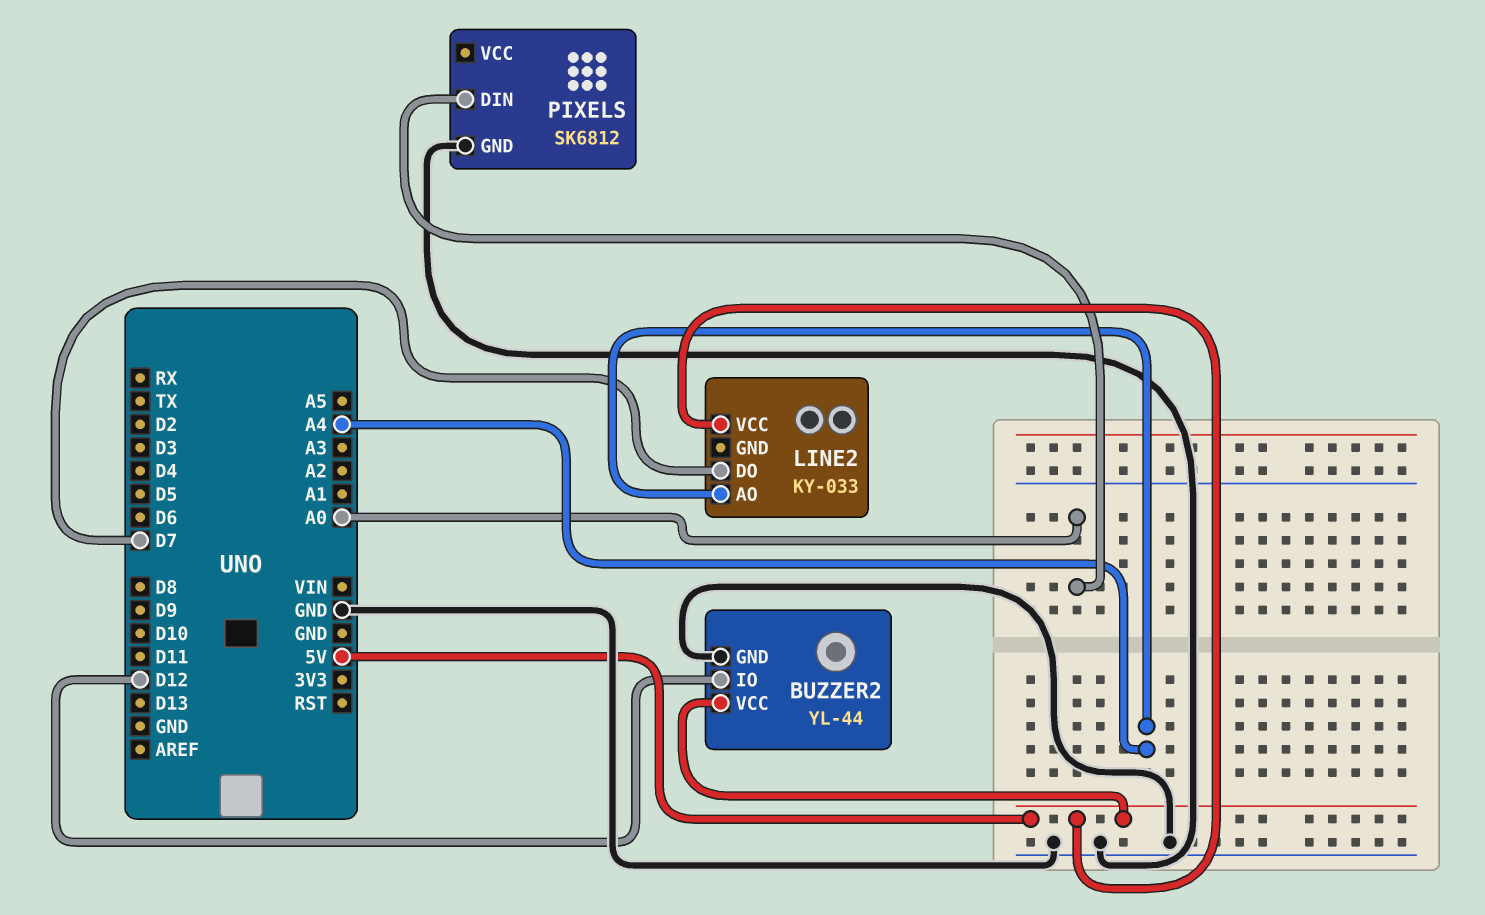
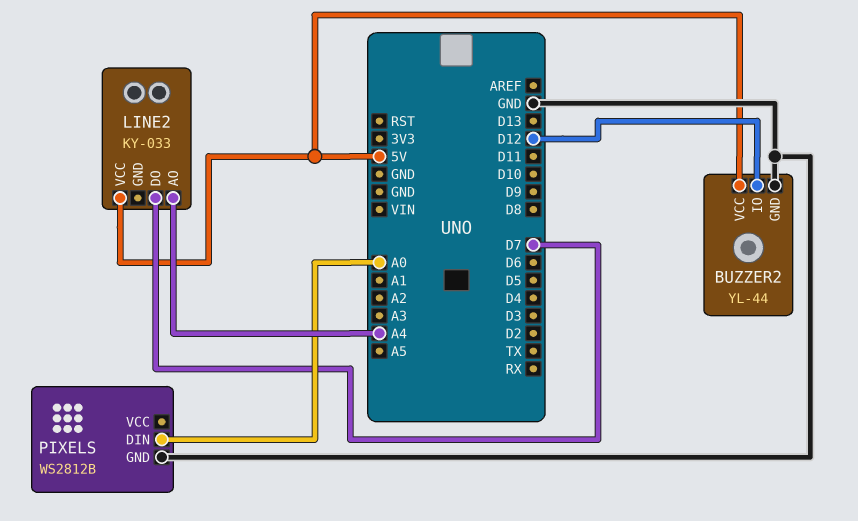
PIXELS: SK6812 -> WS2812B

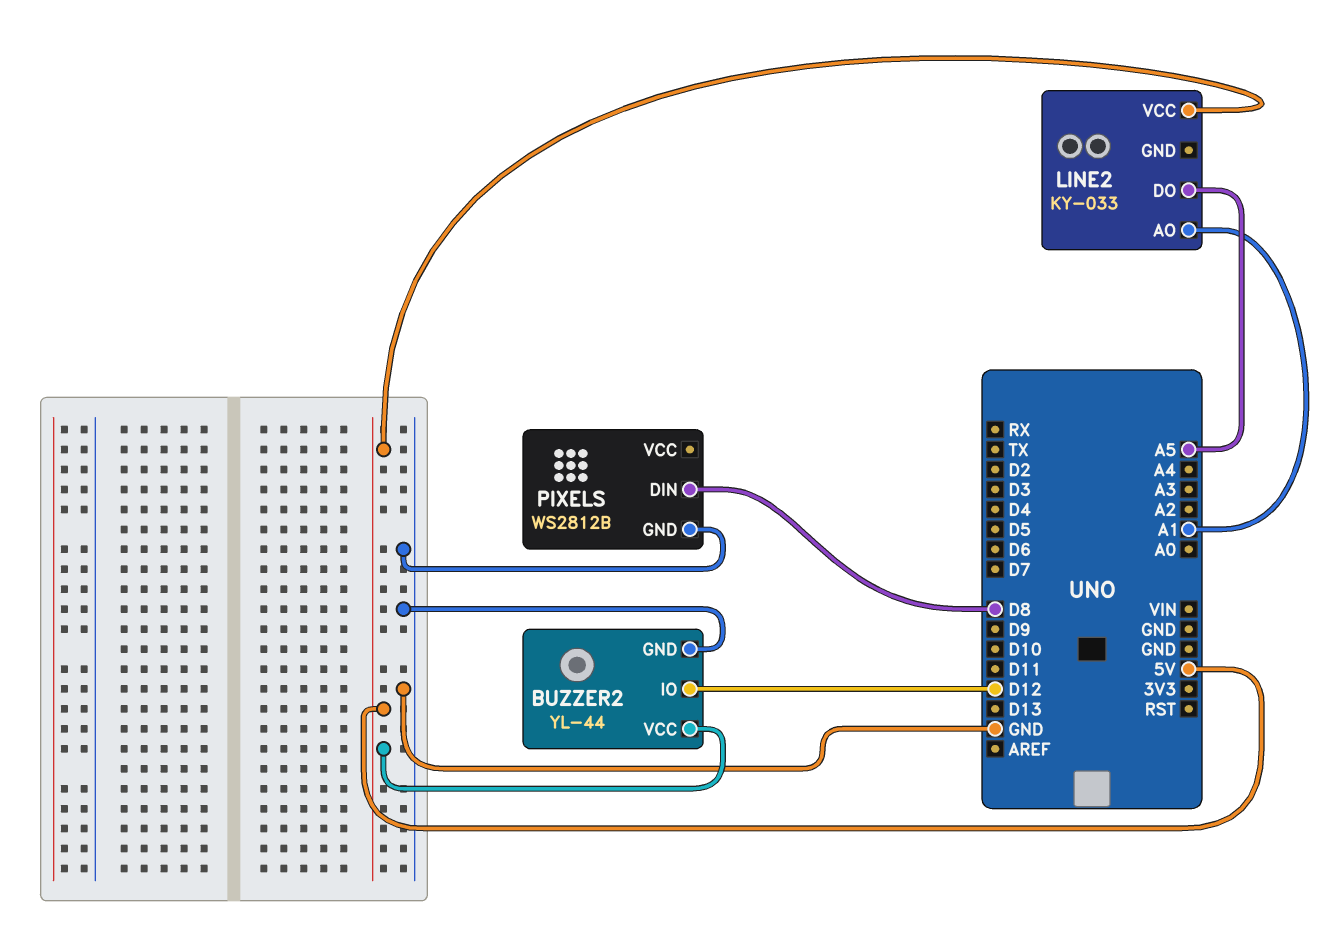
LINE2 pin AO: A4 -> A1
LINE2 pin DO: D7 -> A5
PIXELS pin DIN: A0 -> D8

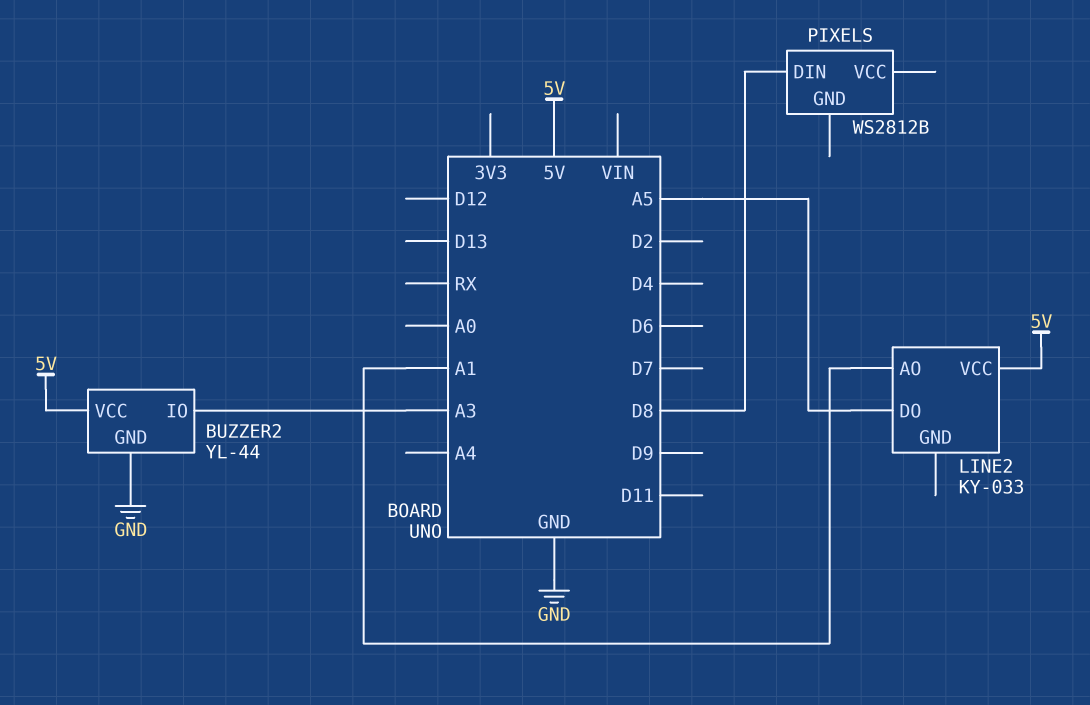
BUZZER2 pin IO: D12 -> A3
PIXELS pin GND: GND -> none

